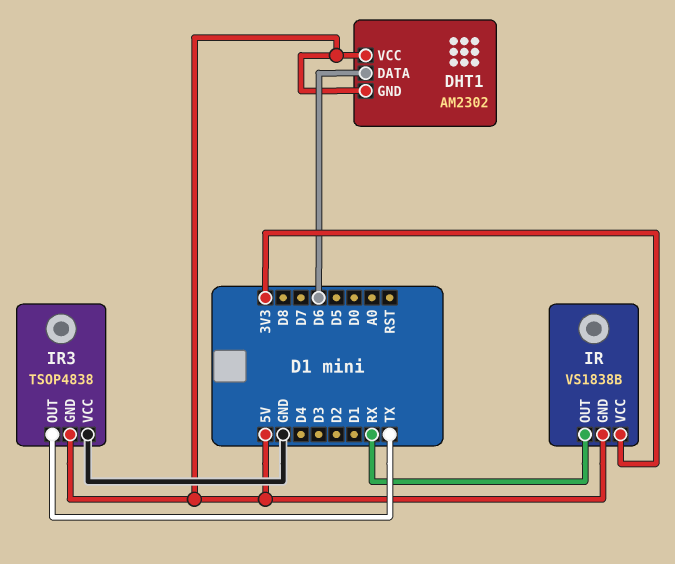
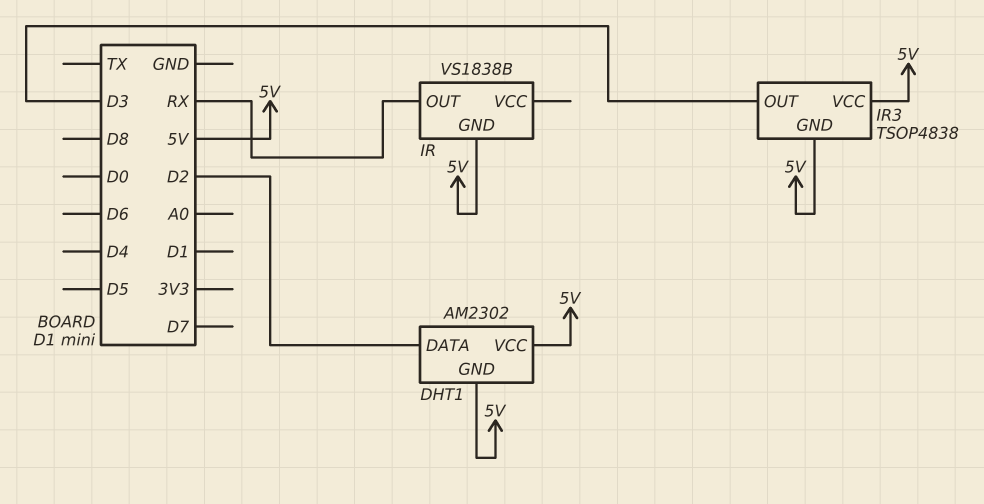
DHT1 pin DATA: D6 -> D2
IR pin VCC: 3V3 -> none
IR3 pin OUT: TX -> D3
IR3 pin VCC: GND -> 5V

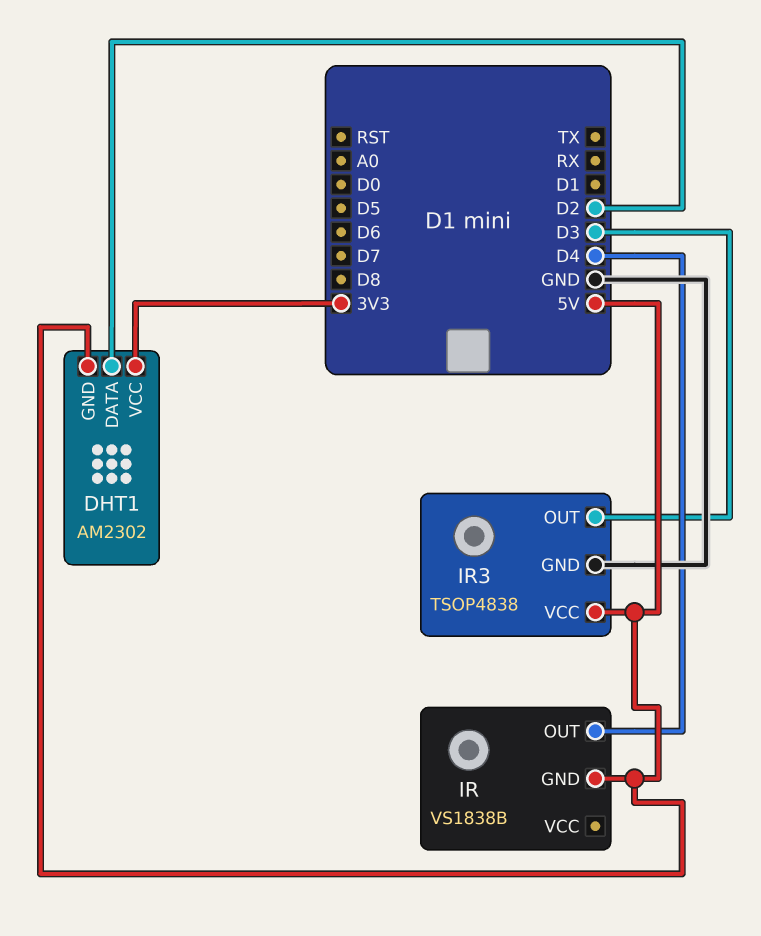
DHT1 pin VCC: 5V -> 3V3
IR pin OUT: RX -> D4
IR3 pin GND: 5V -> GND

